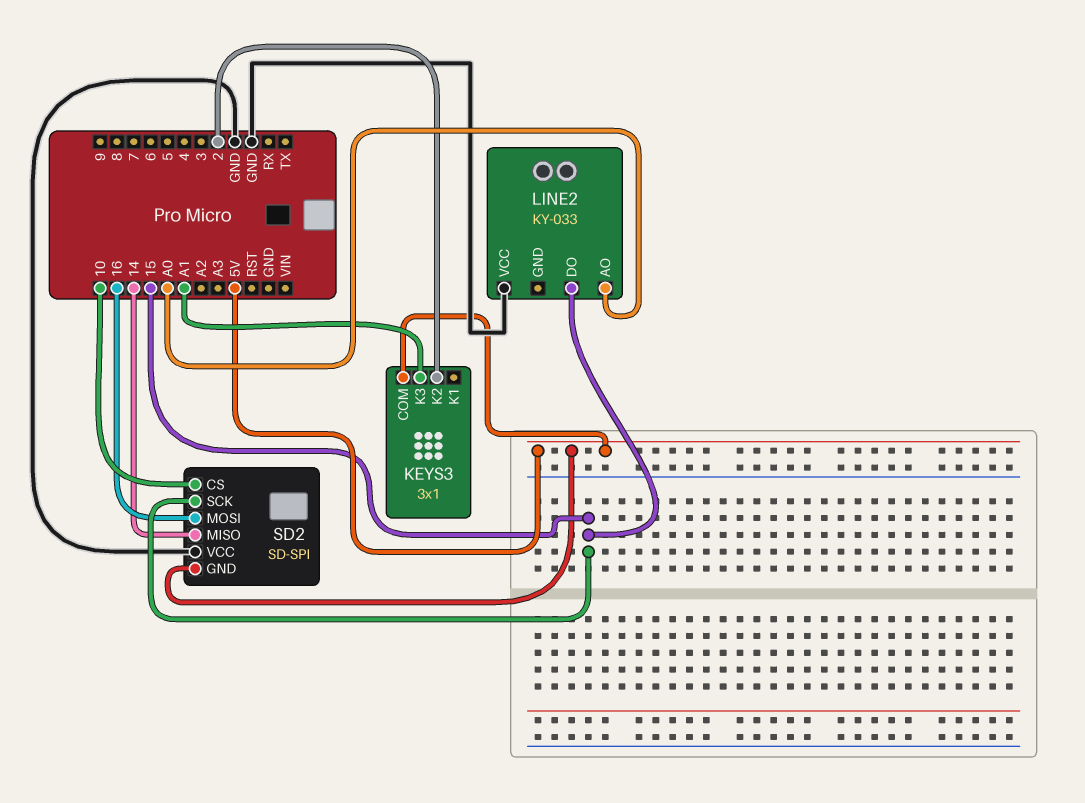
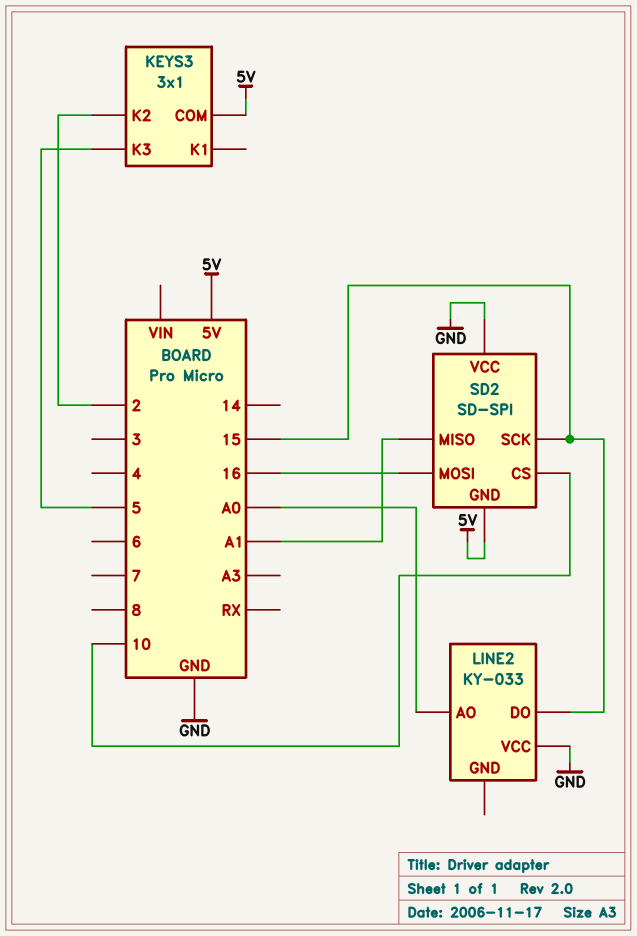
KEYS3 pin K3: A1 -> 5
SD2 pin MISO: 14 -> A1

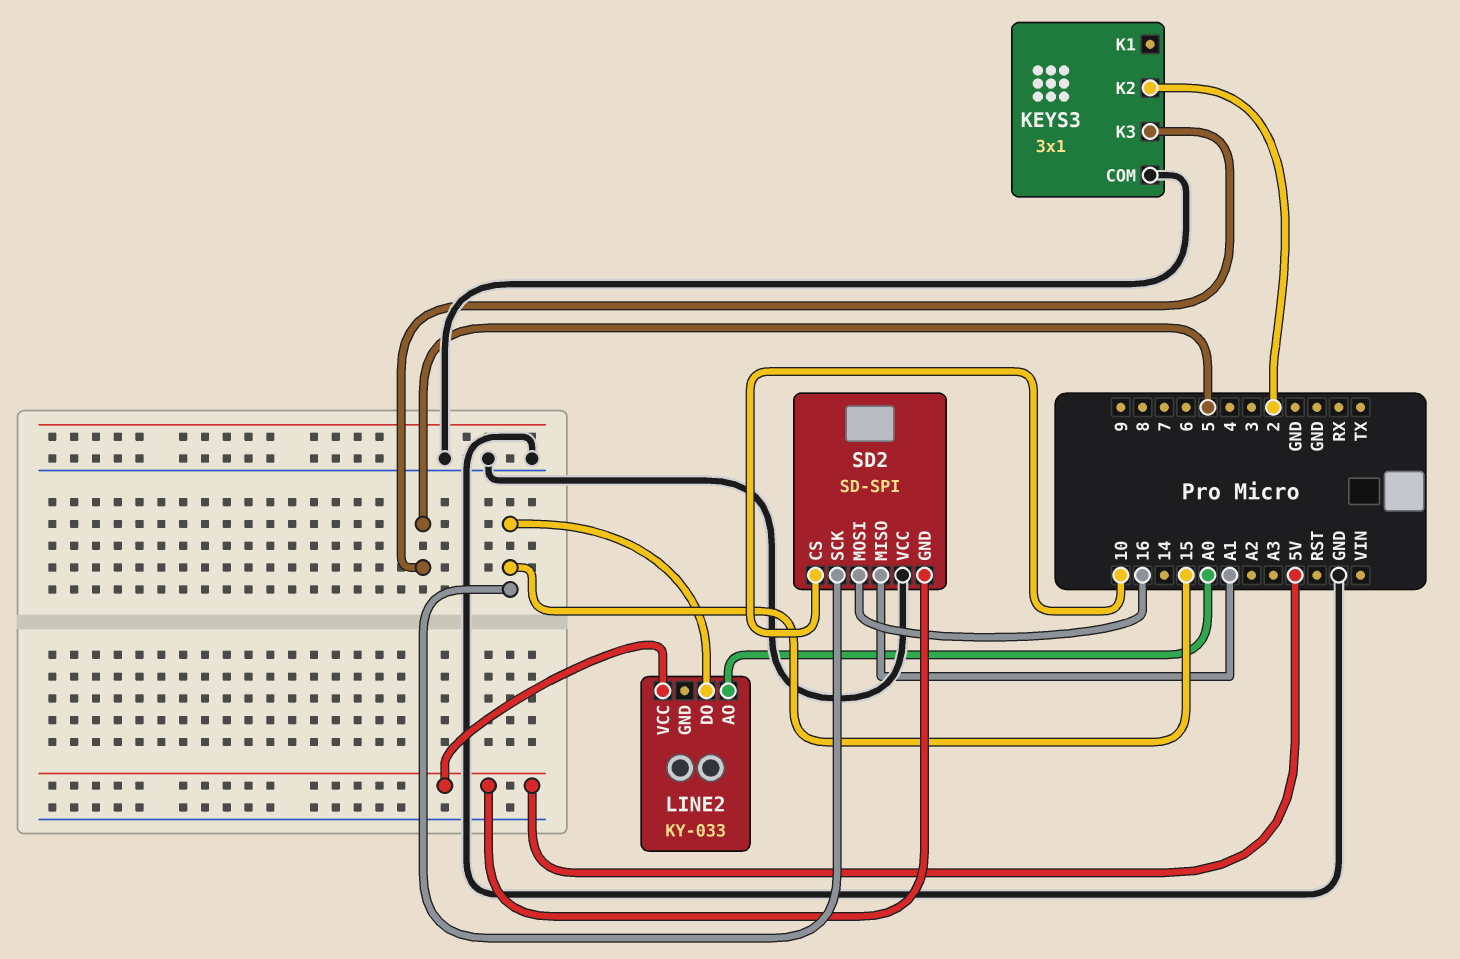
KEYS3 pin COM: 5V -> GND
LINE2 pin VCC: GND -> 5V

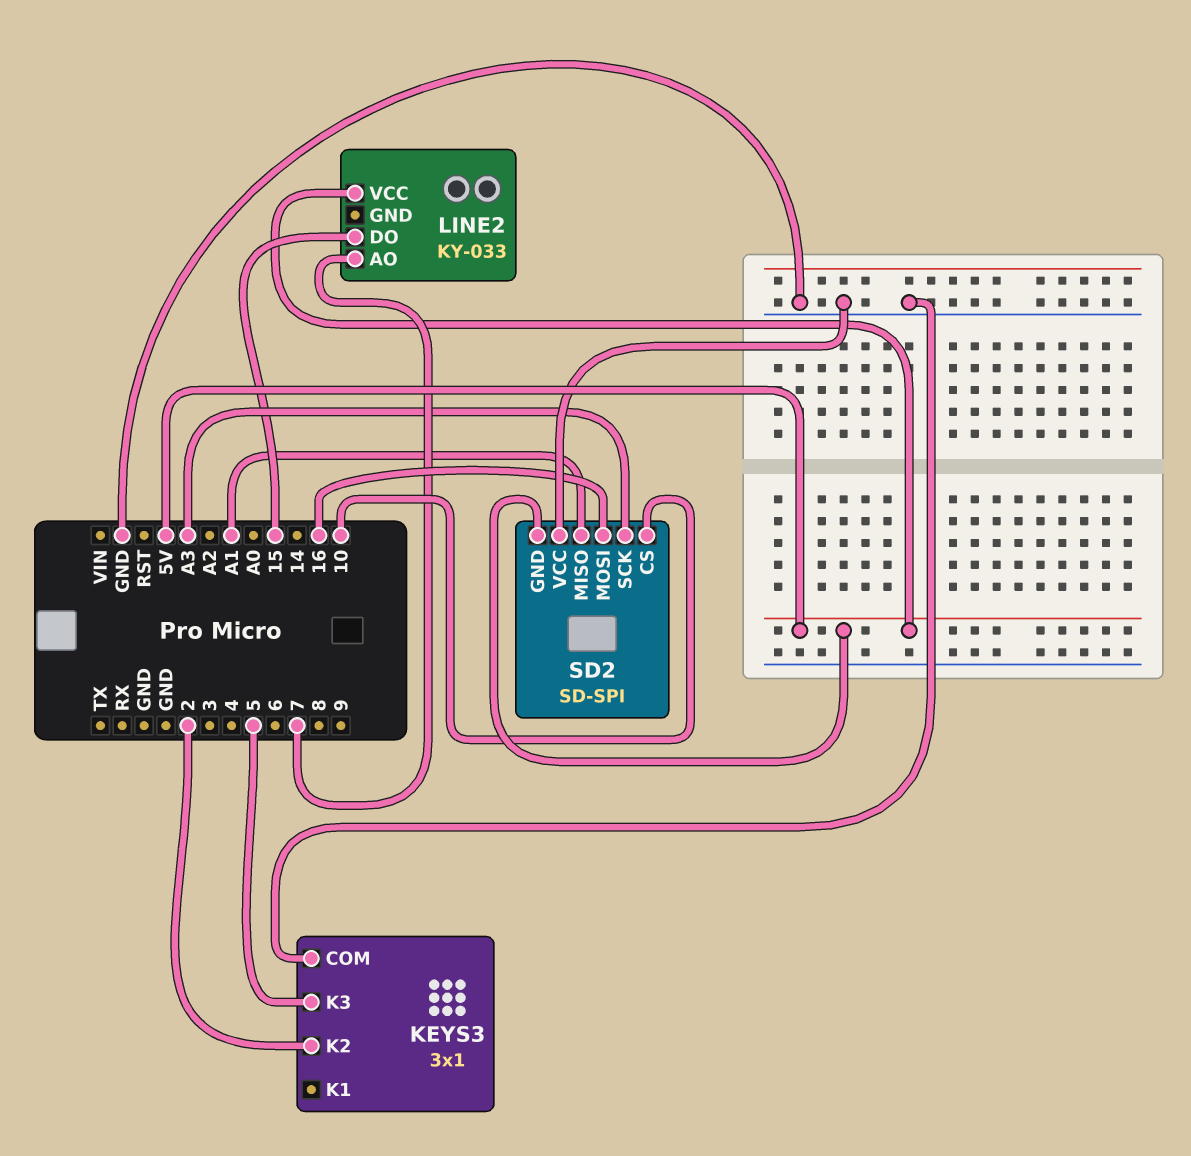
LINE2 pin AO: A0 -> 7
SD2 pin SCK: 15 -> A3

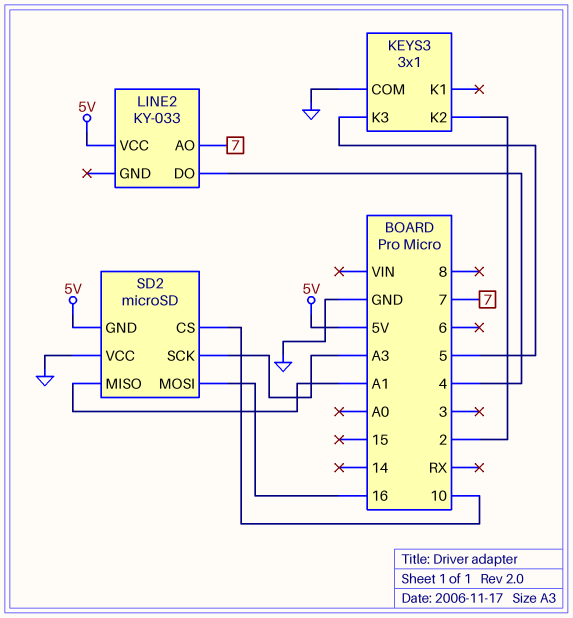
LINE2 pin DO: 15 -> 4
SD2: SD-SPI -> microSD

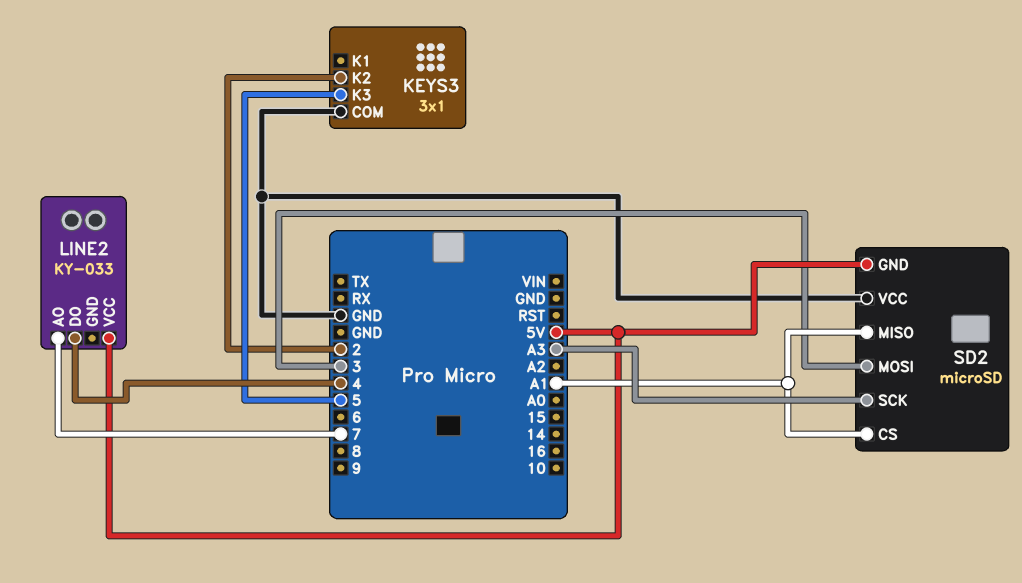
SD2 pin CS: 10 -> A1
SD2 pin MOSI: 16 -> 3

